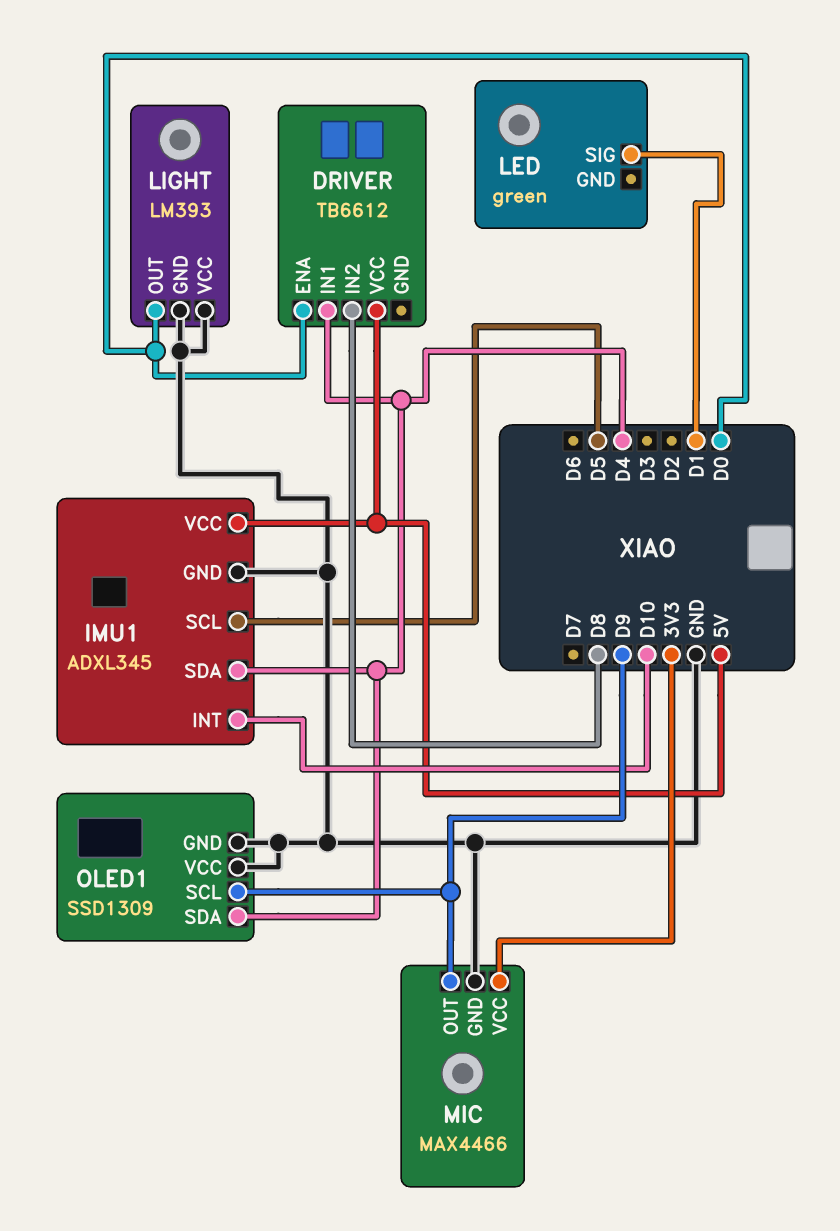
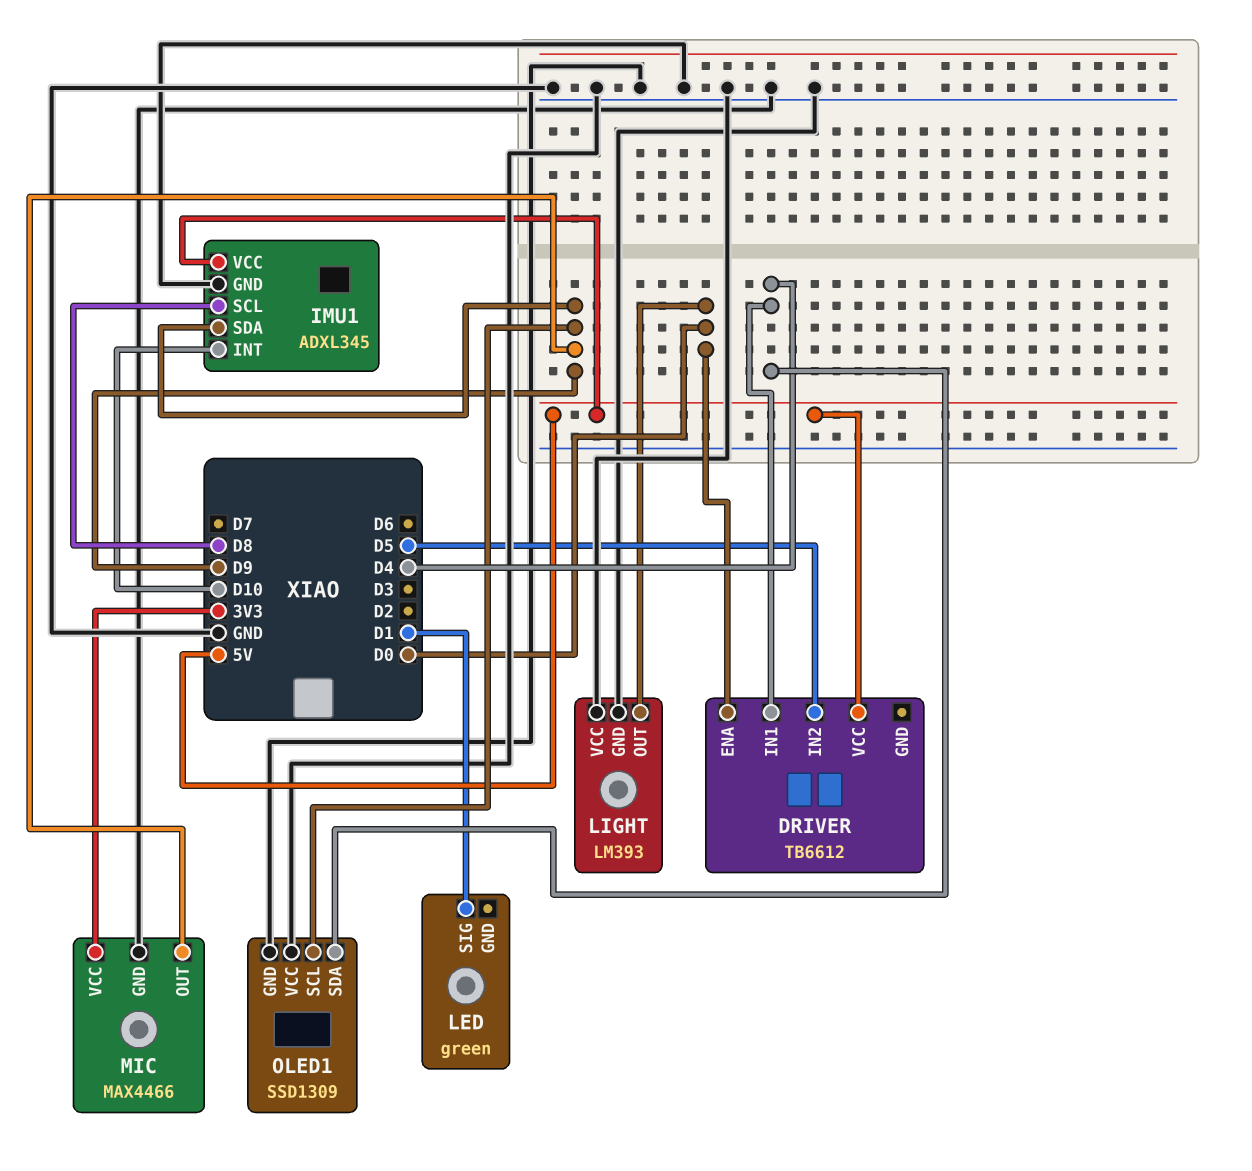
DRIVER pin IN2: D8 -> D5
IMU1 pin SCL: D5 -> D8
IMU1 pin SDA: D4 -> D9

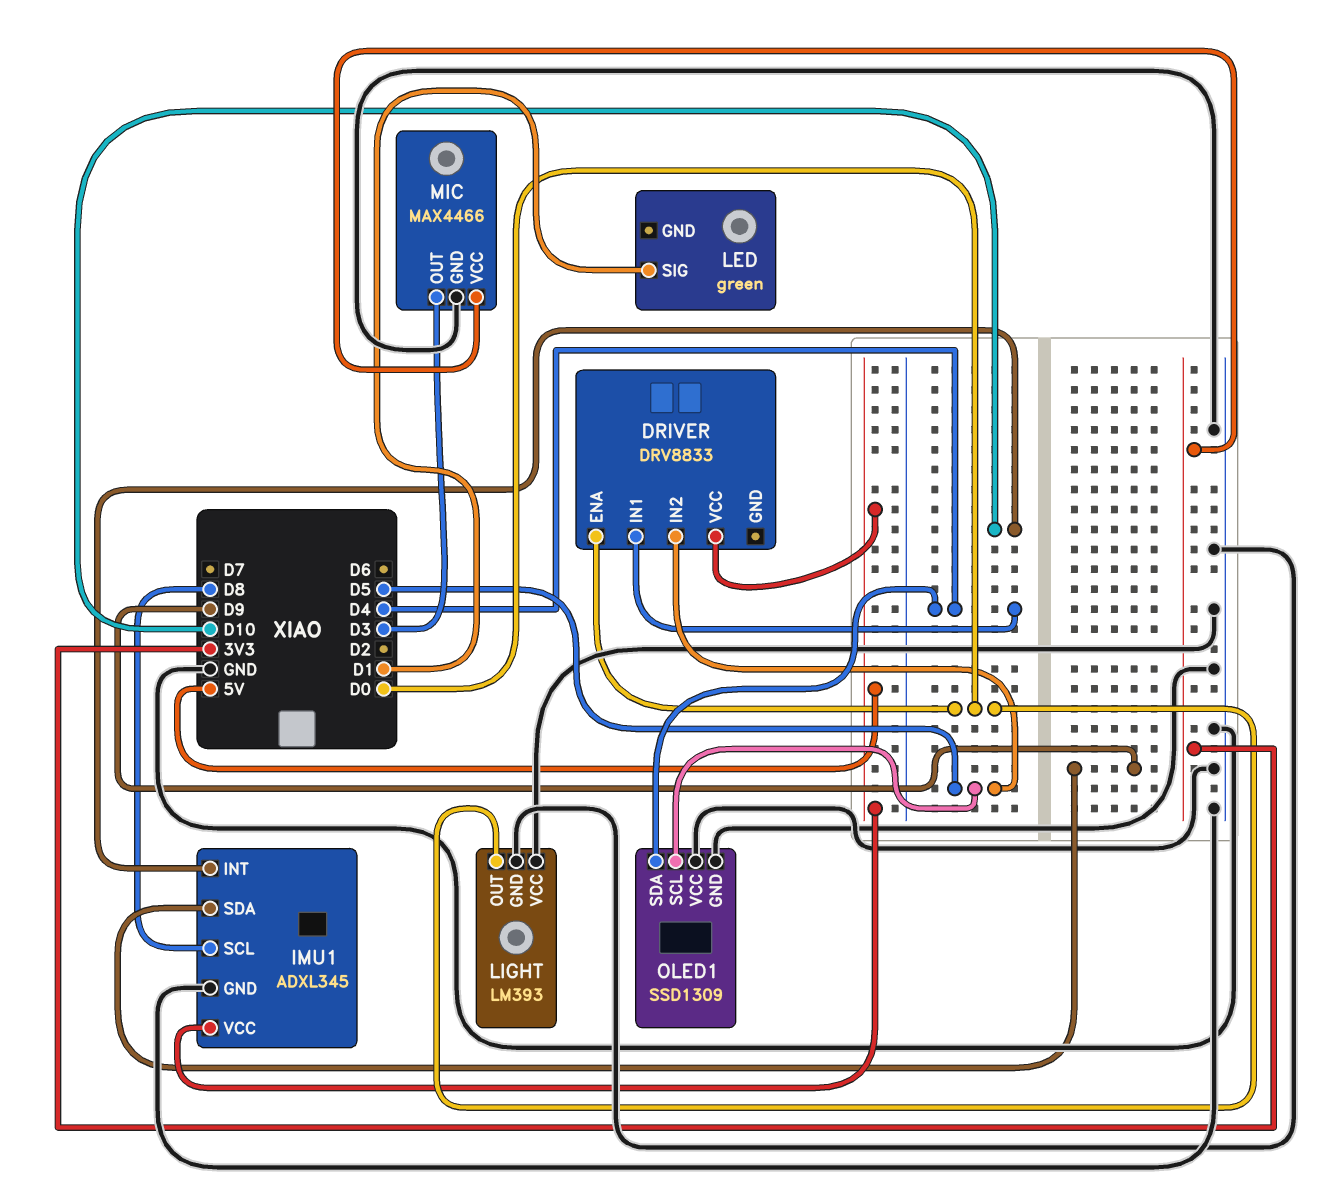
DRIVER: TB6612 -> DRV8833
MIC pin OUT: D9 -> D3
OLED1 pin SCL: D9 -> D5

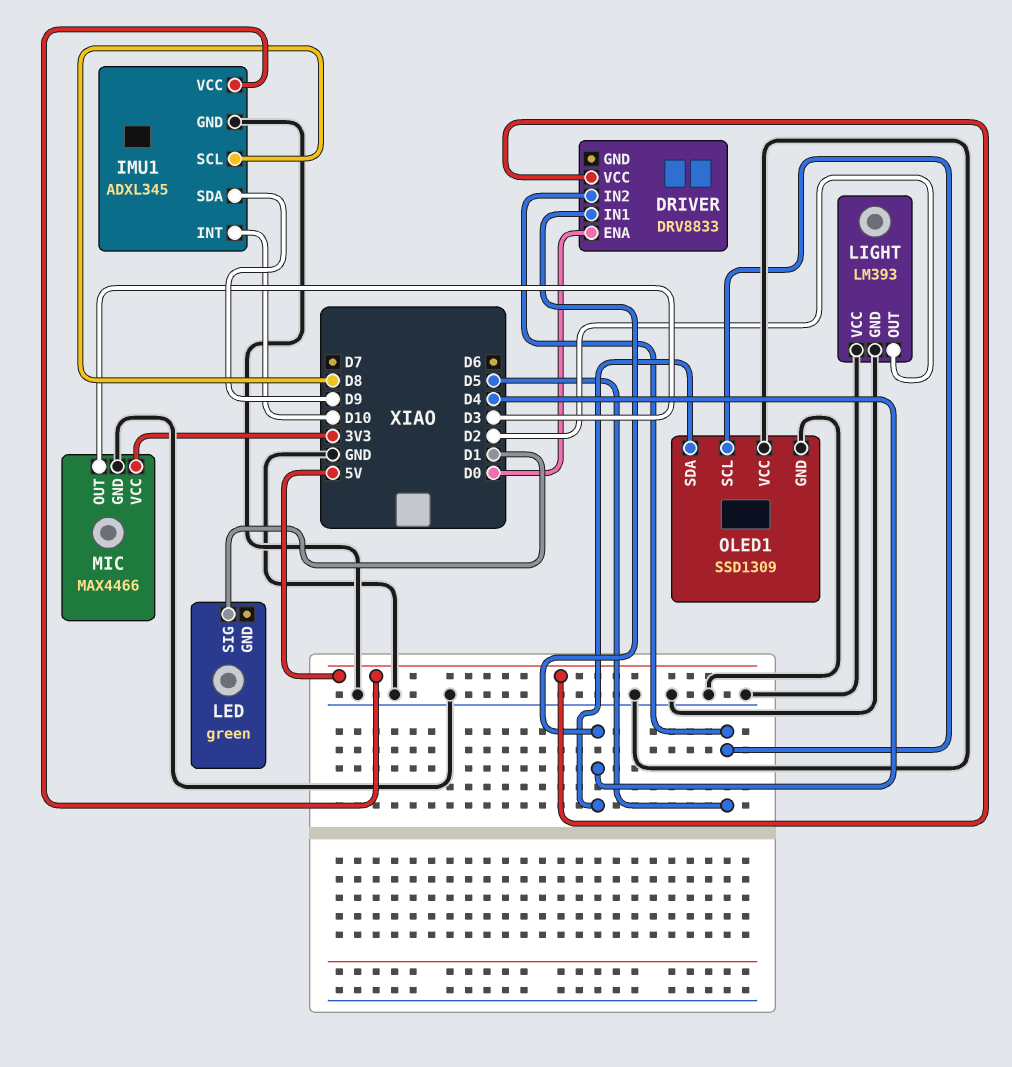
LIGHT pin OUT: D0 -> D2

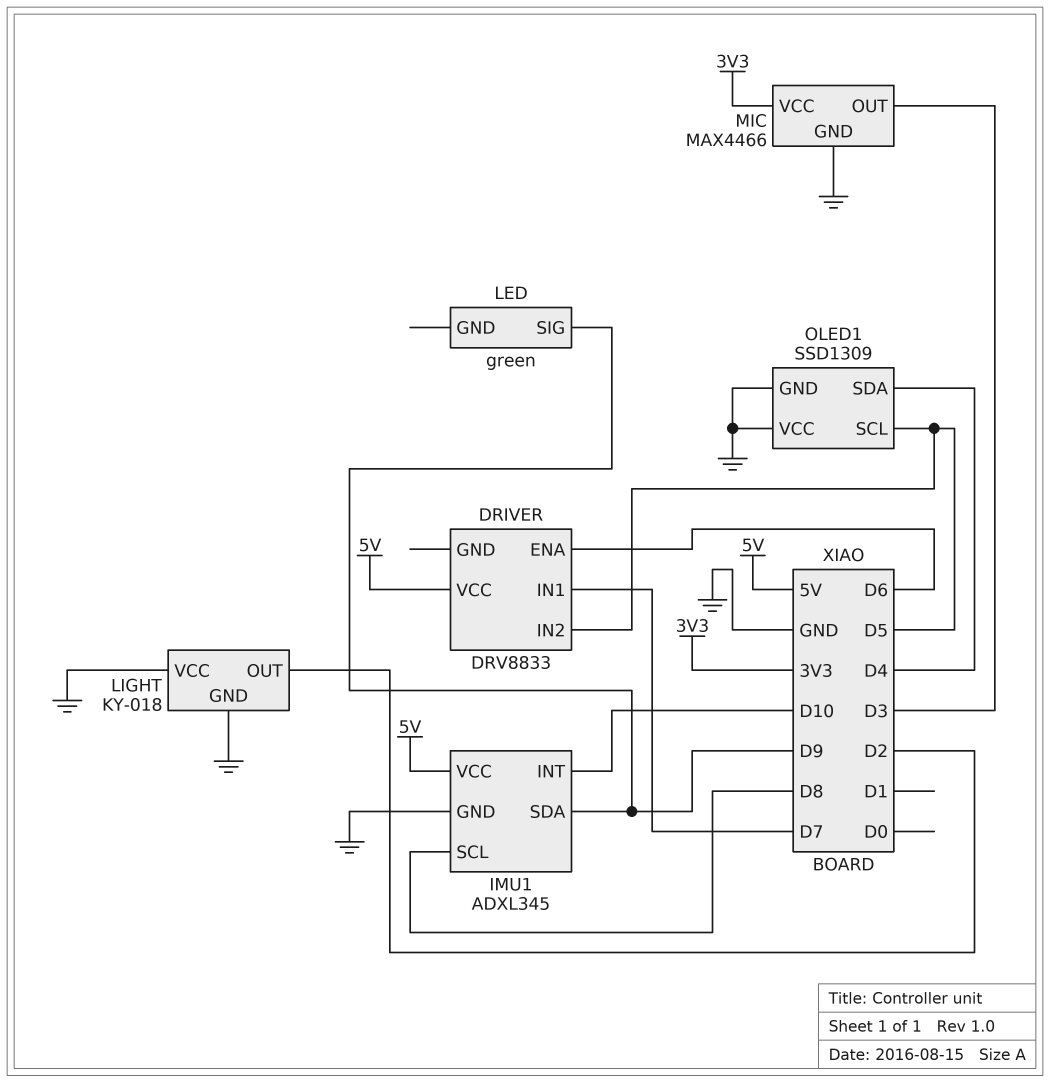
DRIVER pin ENA: D0 -> D6
DRIVER pin IN1: D4 -> D7
LED pin SIG: D1 -> D9
LIGHT: LM393 -> KY-018

